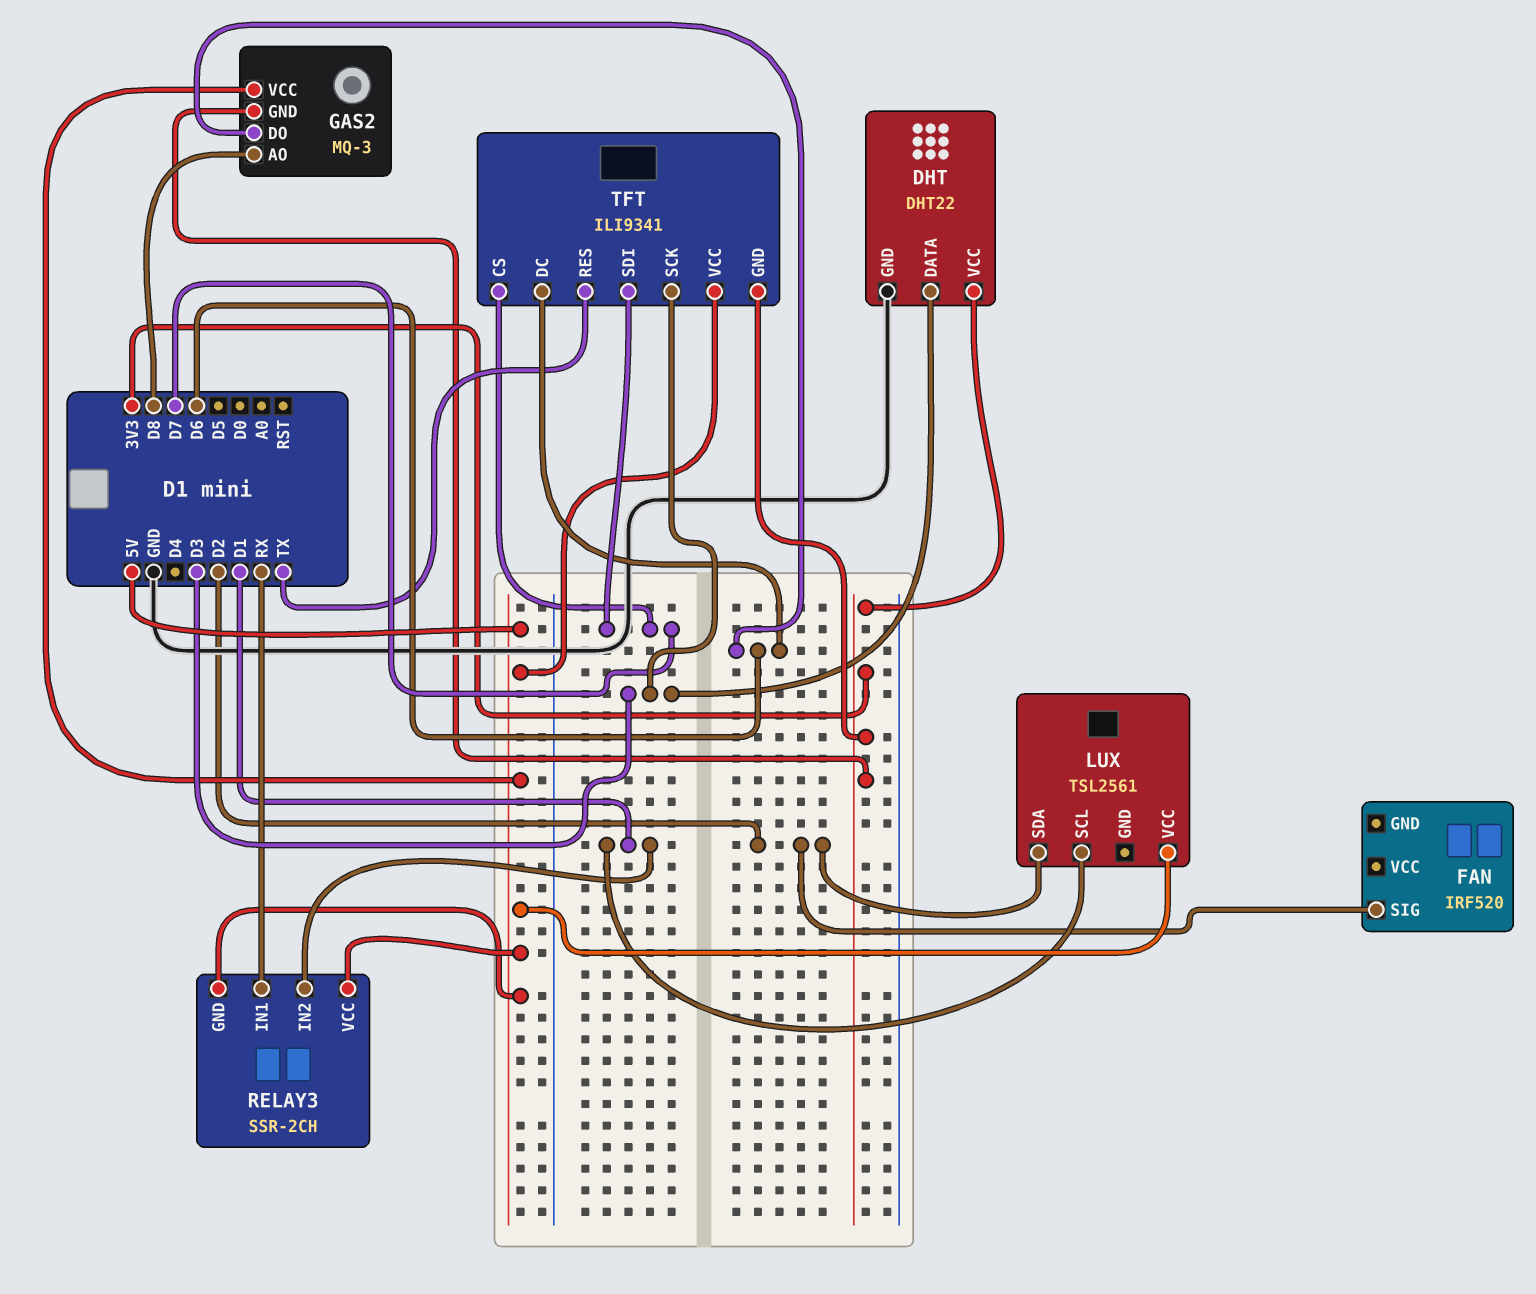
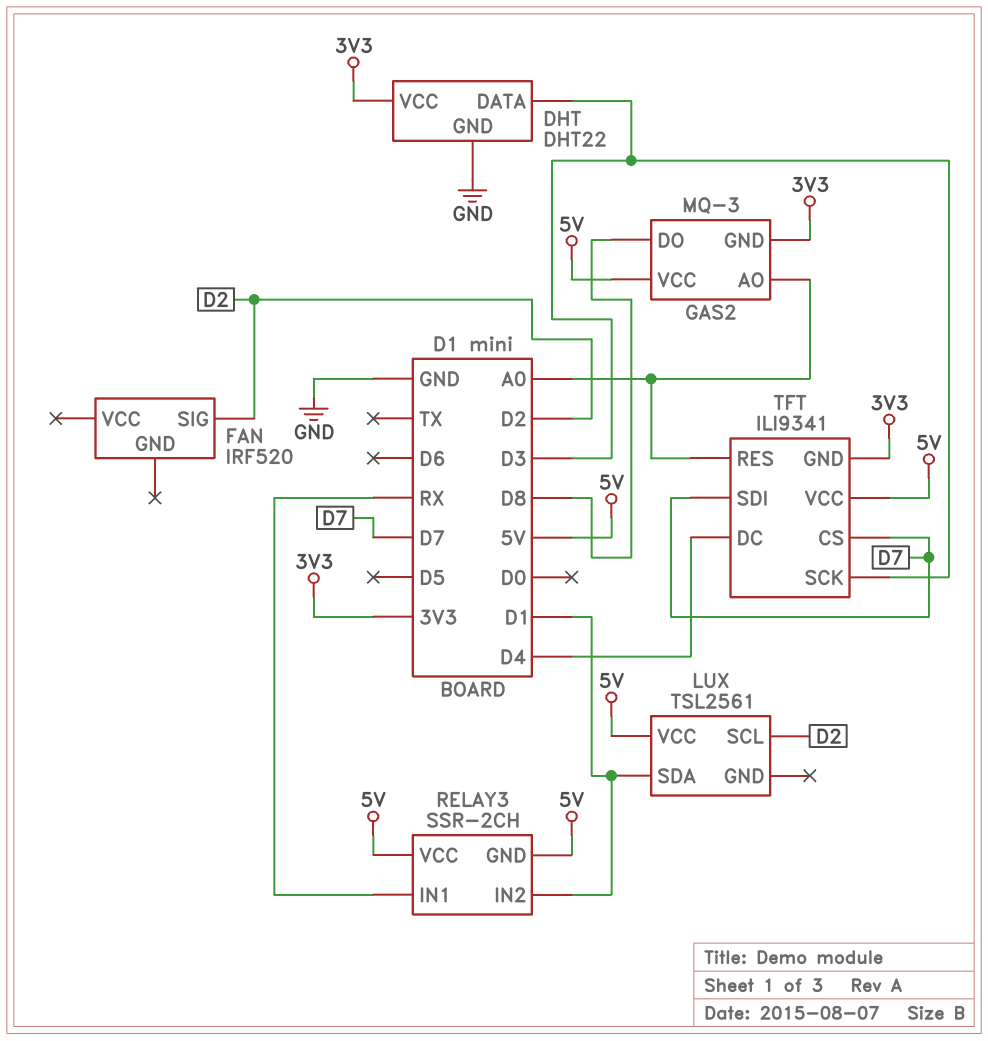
GAS2 pin AO: D8 -> A0
GAS2 pin DO: D6 -> D8
LUX pin SCL: D1 -> D2
LUX pin SDA: D2 -> D1
TFT pin DC: D6 -> D4
TFT pin RES: TX -> A0

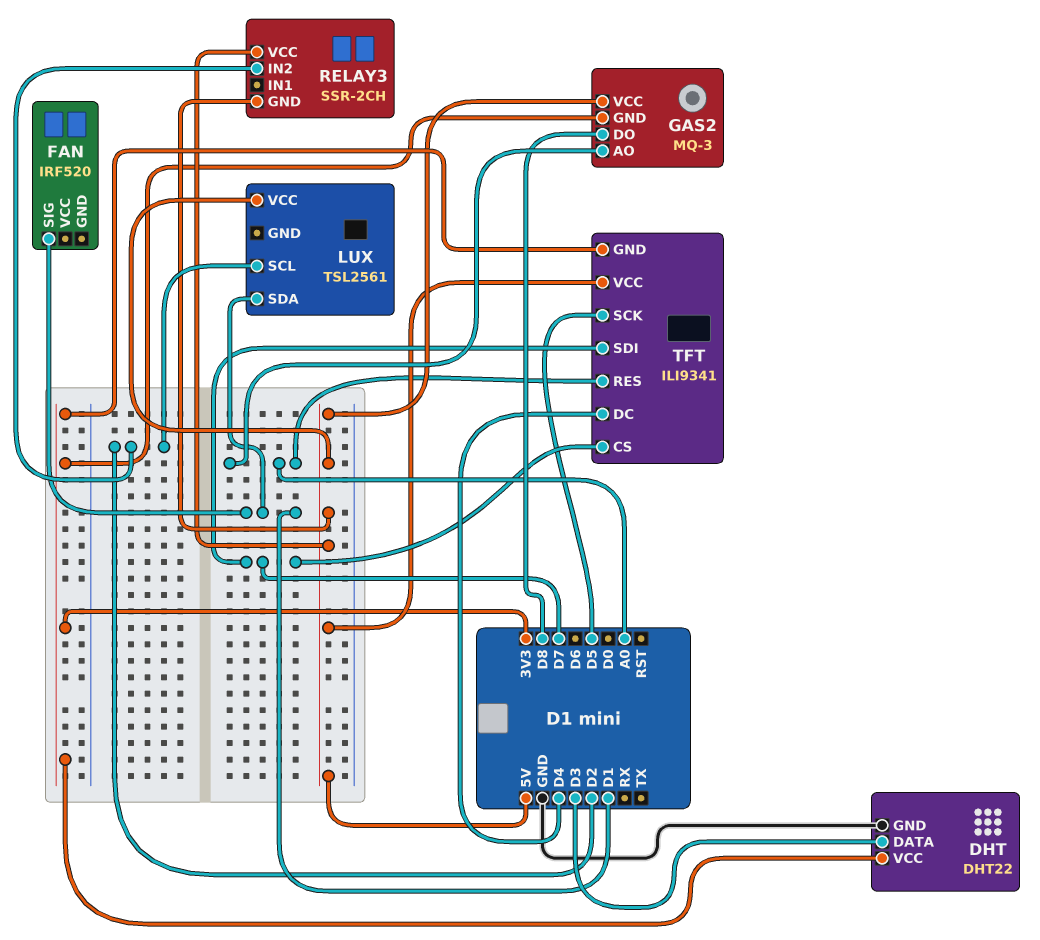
FAN pin SIG: D2 -> D1
RELAY3 pin IN1: RX -> none
RELAY3 pin IN2: D1 -> D2
TFT pin SCK: D3 -> D5

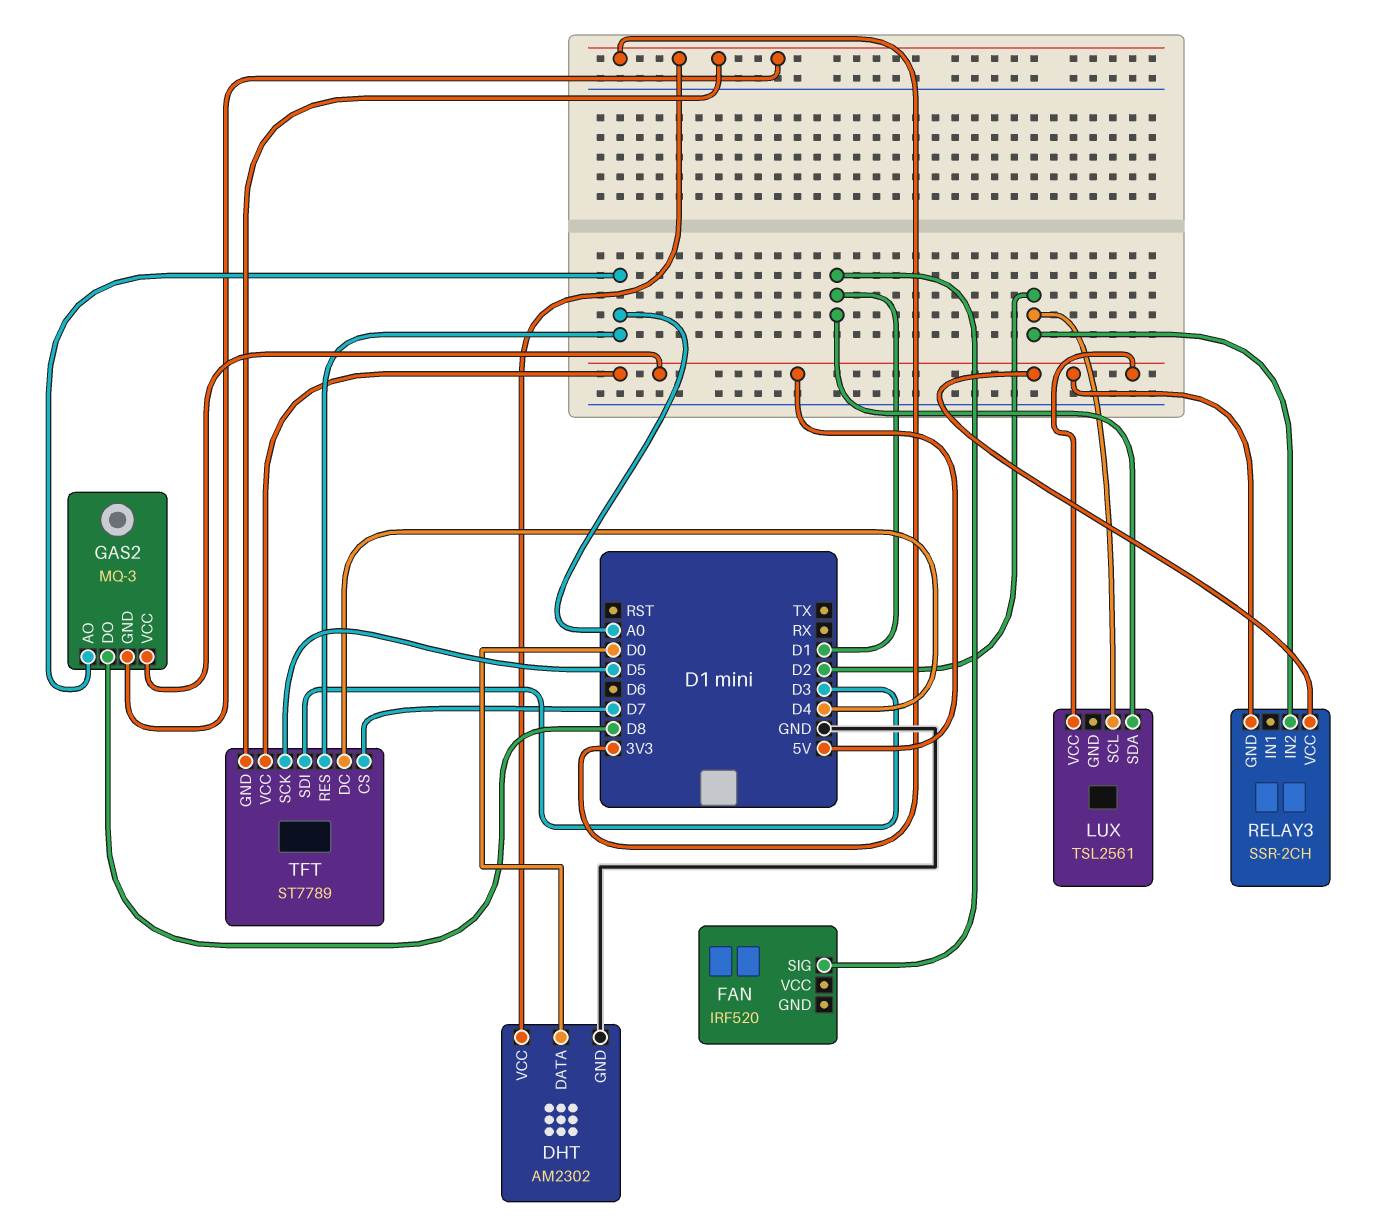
DHT: DHT22 -> AM2302
DHT pin DATA: D3 -> D0
TFT: ILI9341 -> ST7789
TFT pin SDI: D7 -> D3

